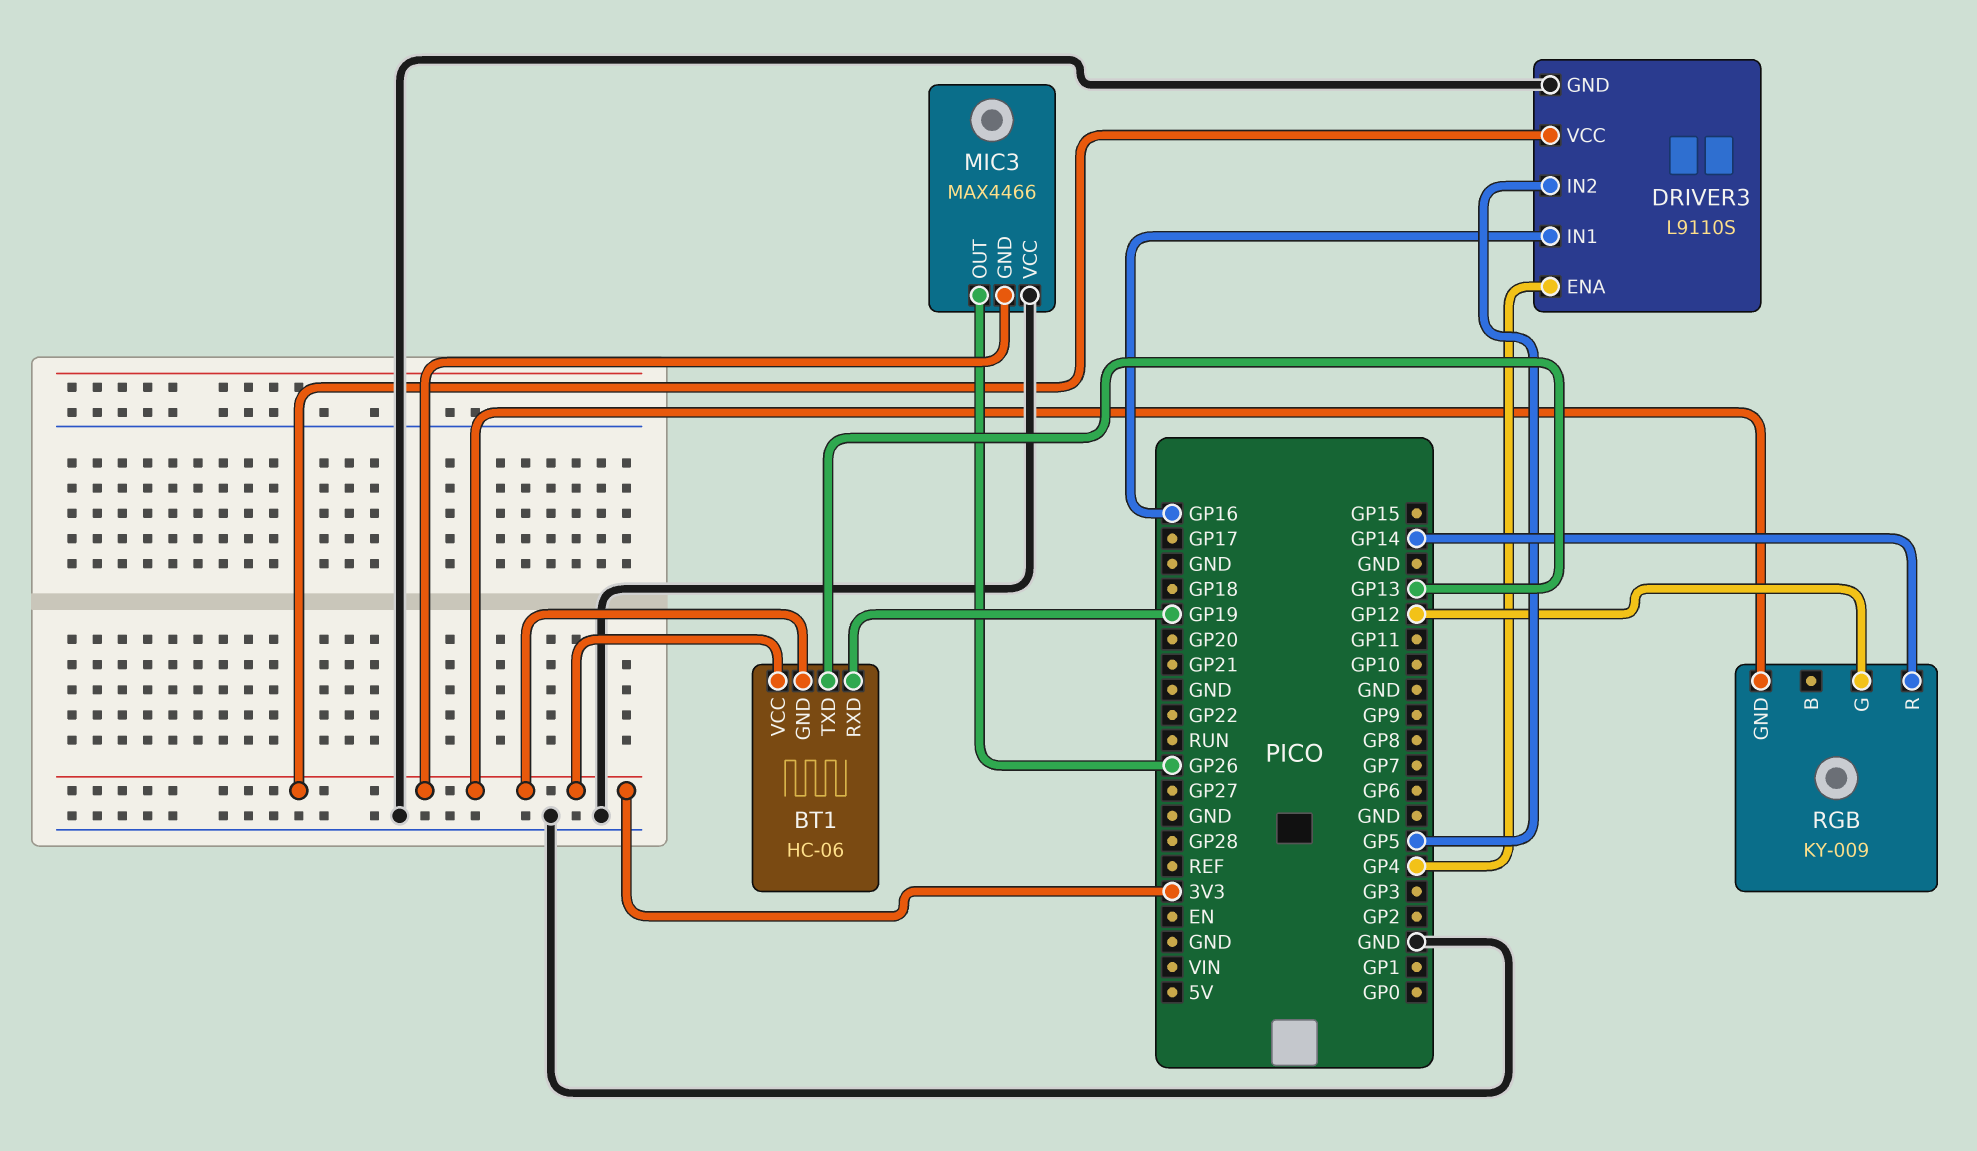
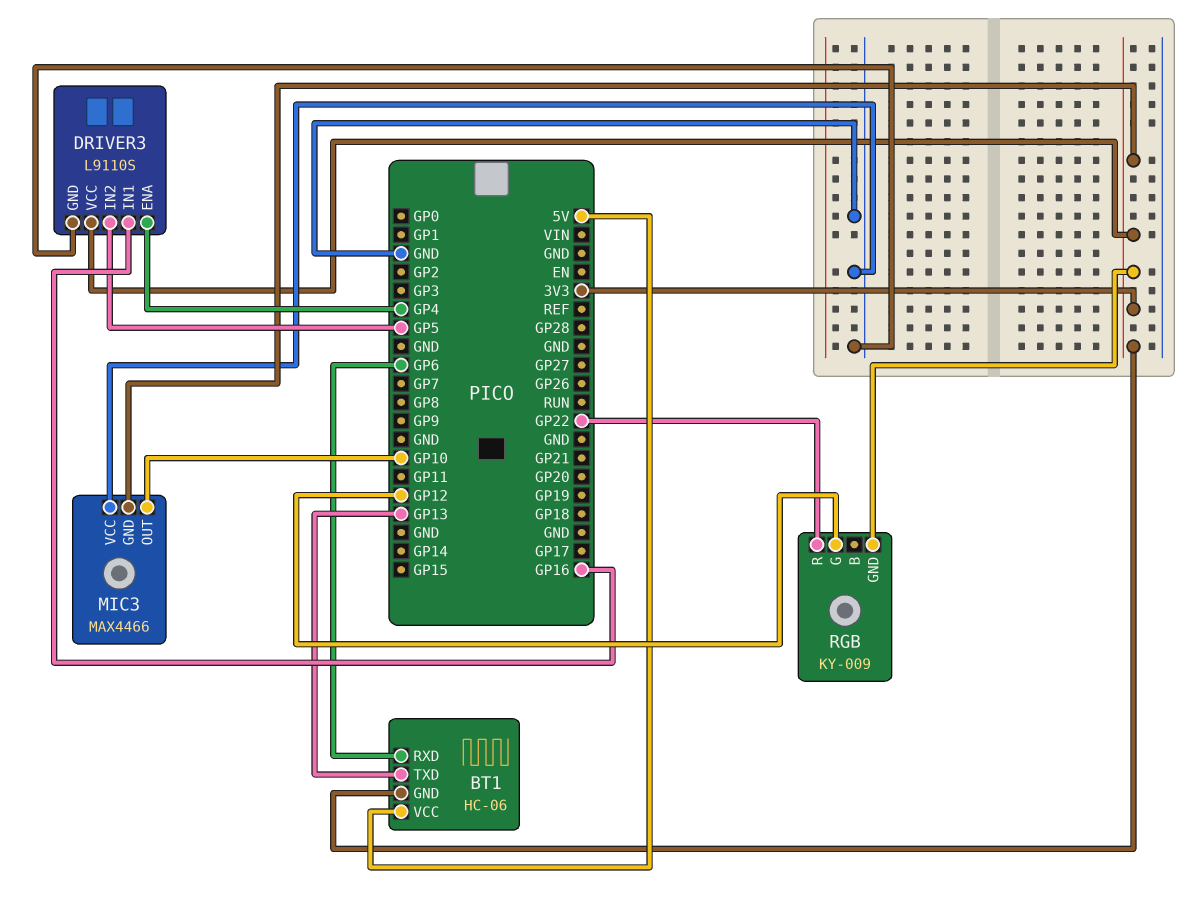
BT1 pin RXD: GP19 -> GP6
BT1 pin VCC: 3V3 -> 5V
MIC3 pin OUT: GP26 -> GP10
RGB pin R: GP14 -> GP22

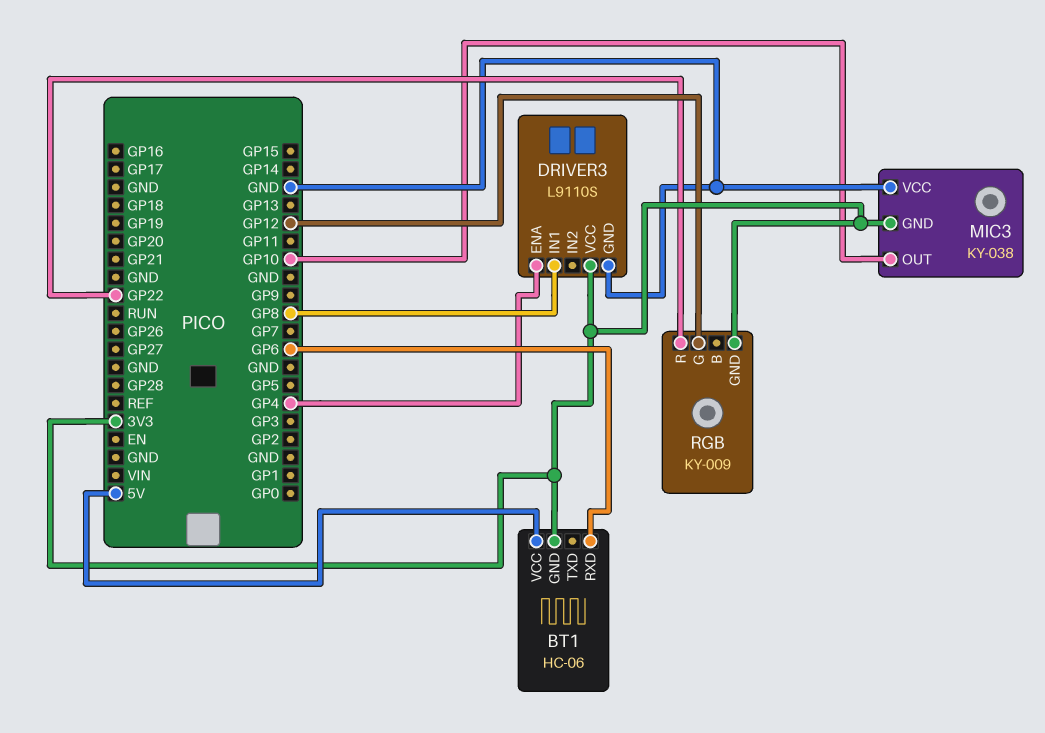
BT1 pin TXD: GP13 -> none
DRIVER3 pin IN1: GP16 -> GP8
DRIVER3 pin IN2: GP5 -> none
MIC3: MAX4466 -> KY-038

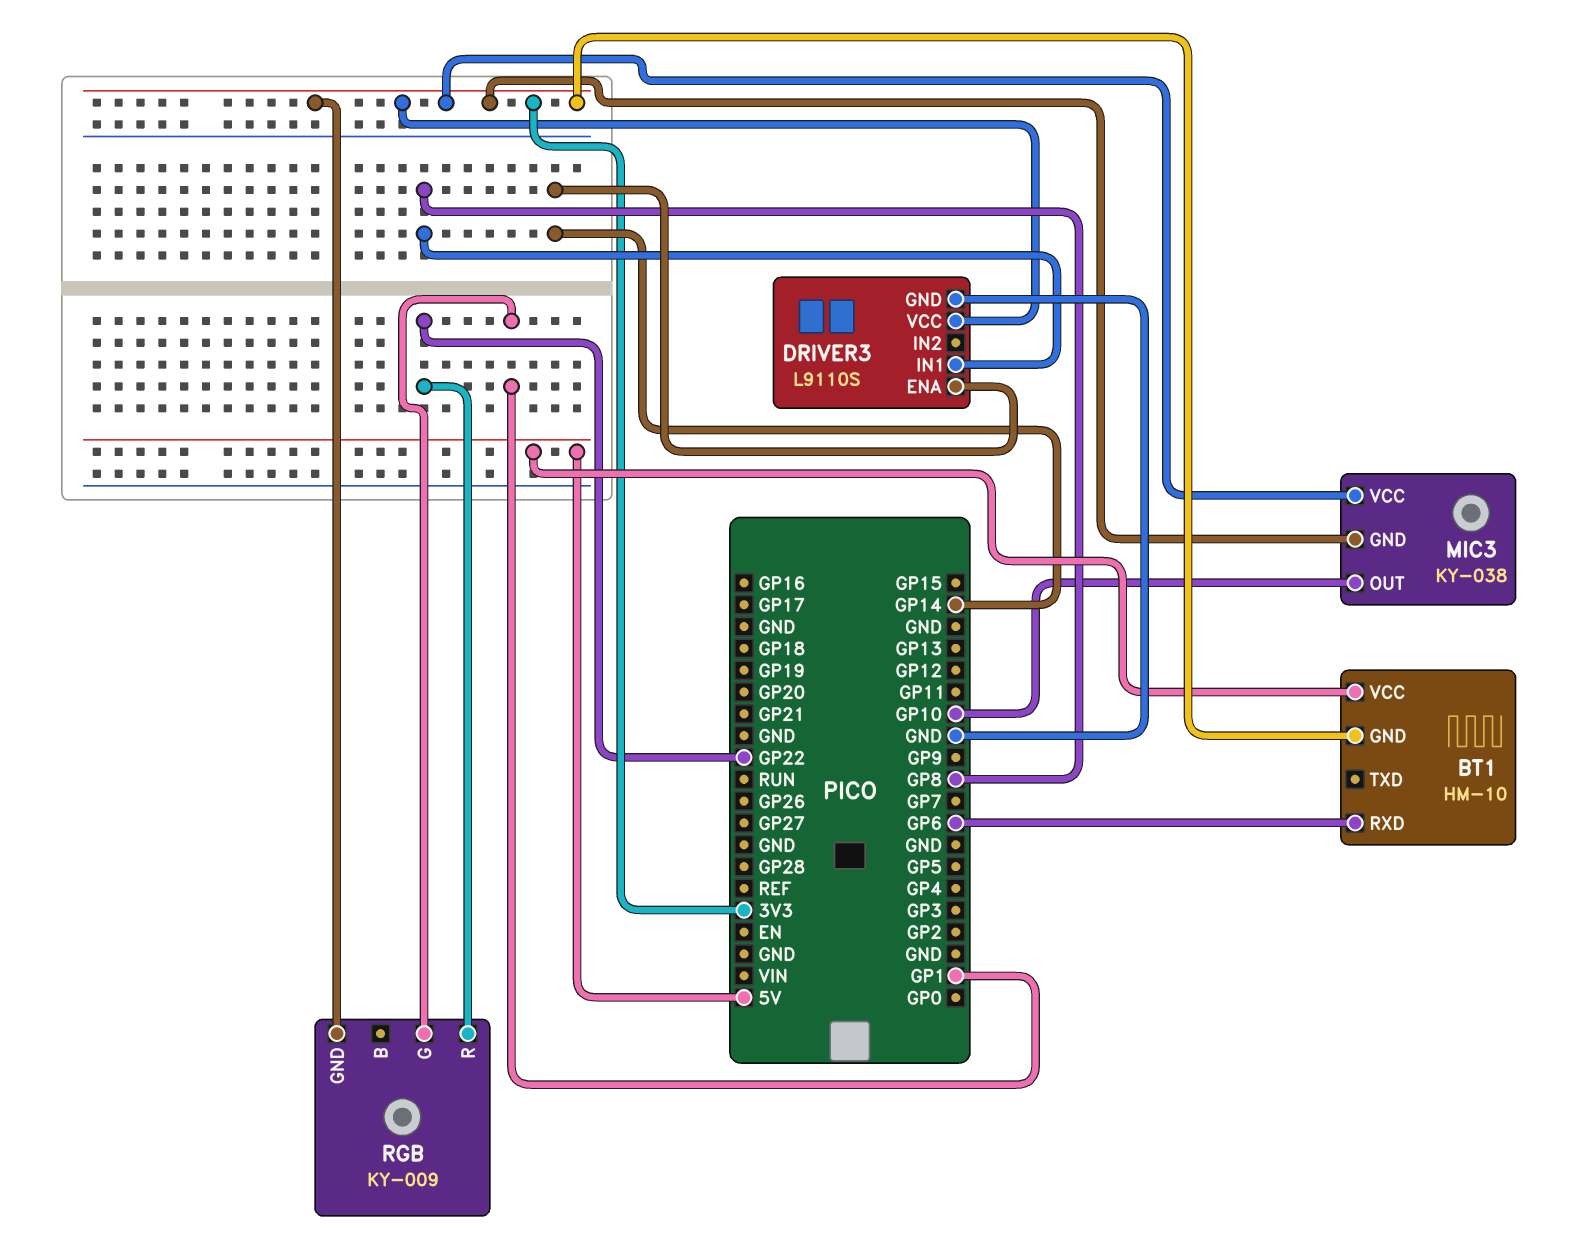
BT1: HC-06 -> HM-10
DRIVER3 pin ENA: GP4 -> GP14
MIC3 pin VCC: GND -> 3V3
RGB pin G: GP12 -> GP1

